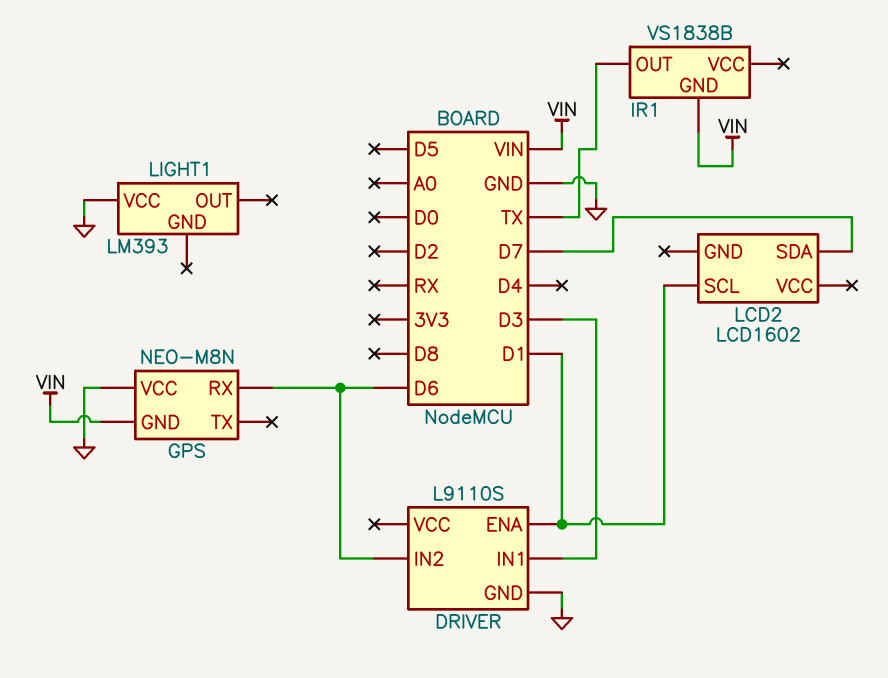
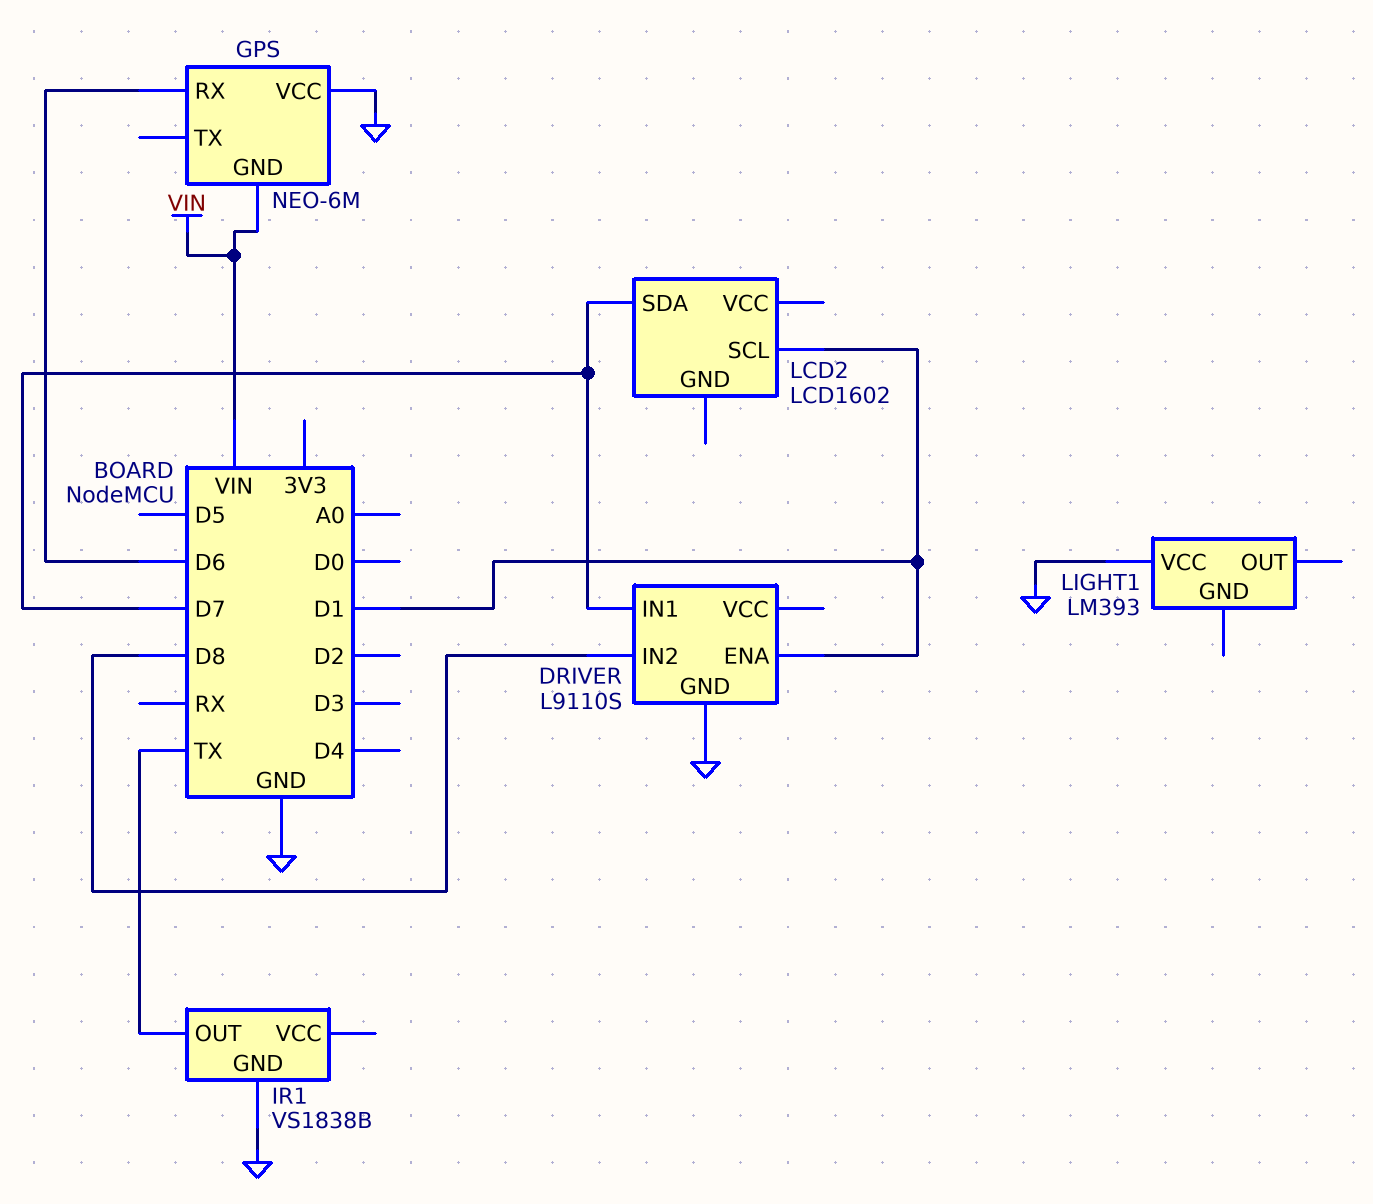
DRIVER pin IN1: D3 -> D7
DRIVER pin IN2: D6 -> D8
GPS: NEO-M8N -> NEO-6M
IR1 pin GND: VIN -> GND

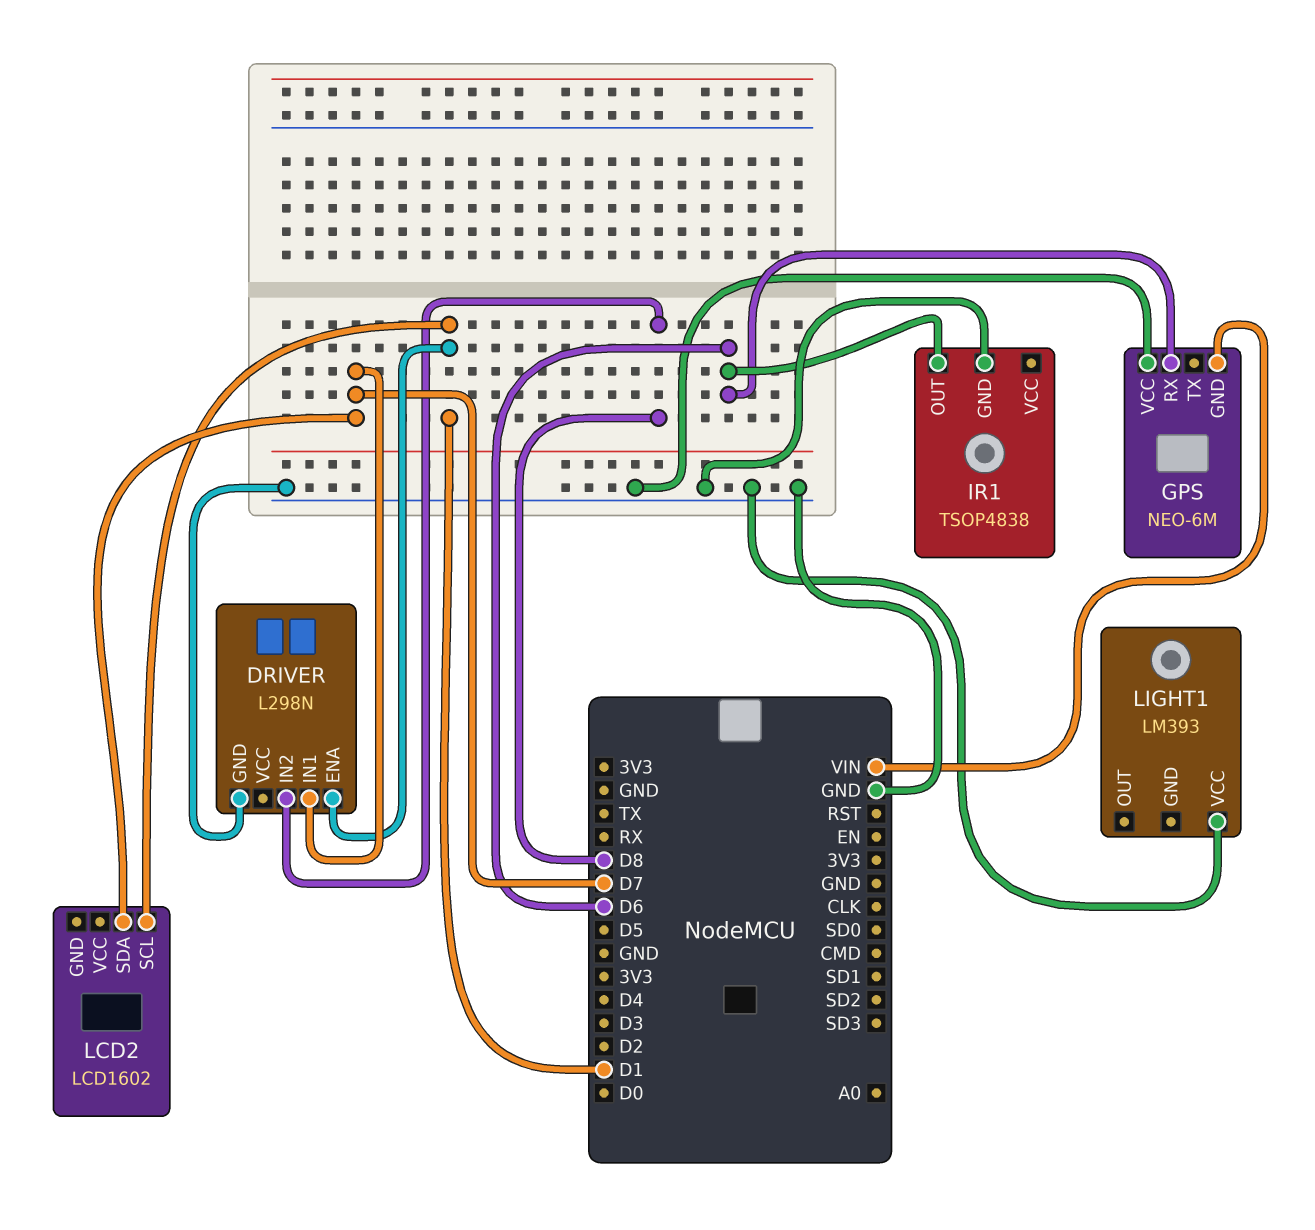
DRIVER: L9110S -> L298N
IR1: VS1838B -> TSOP4838
IR1 pin OUT: TX -> D6

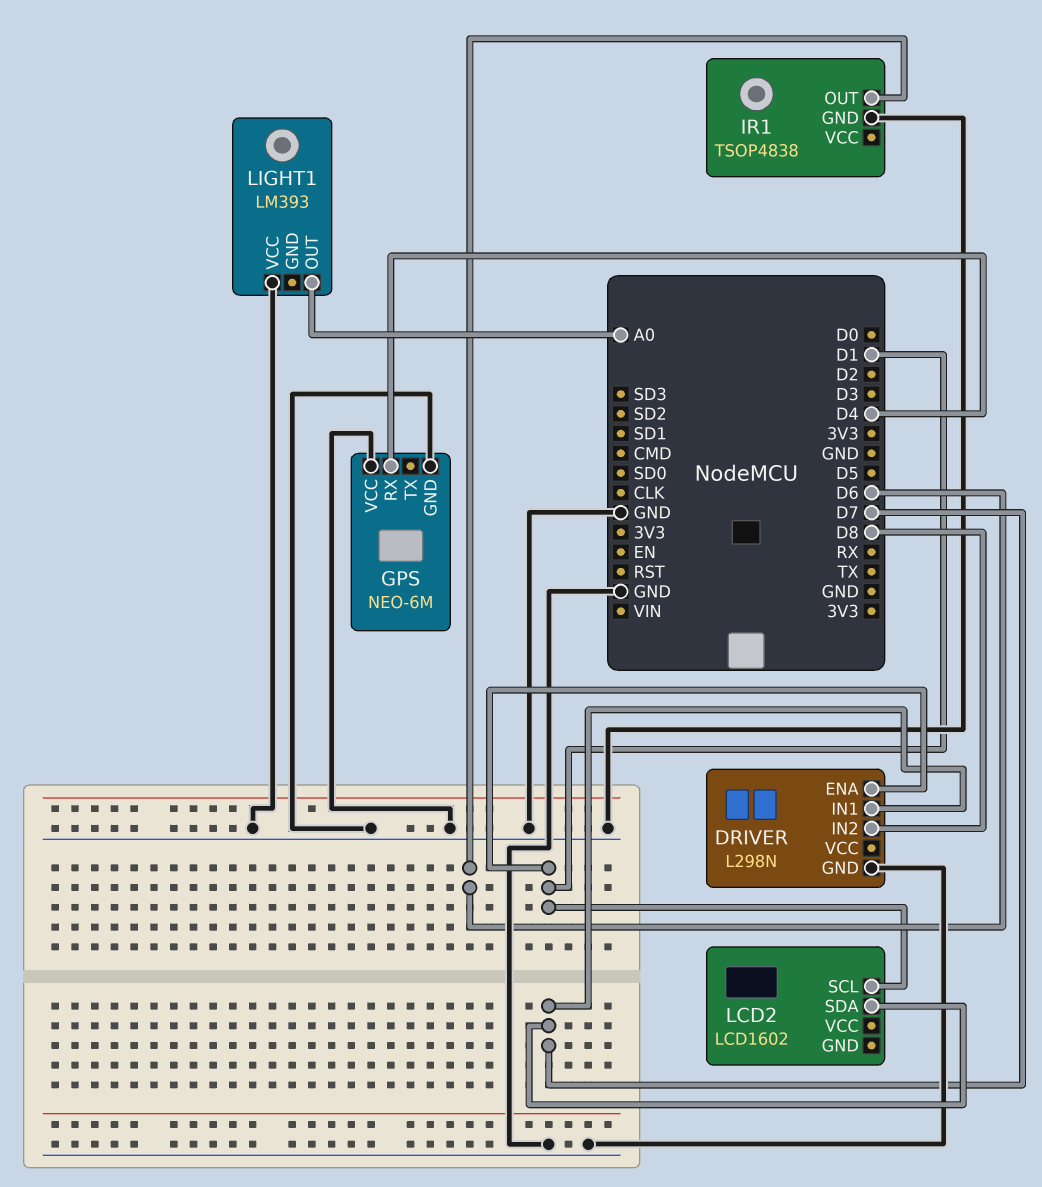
GPS pin GND: VIN -> GND
GPS pin RX: D6 -> D4
LIGHT1 pin OUT: none -> A0

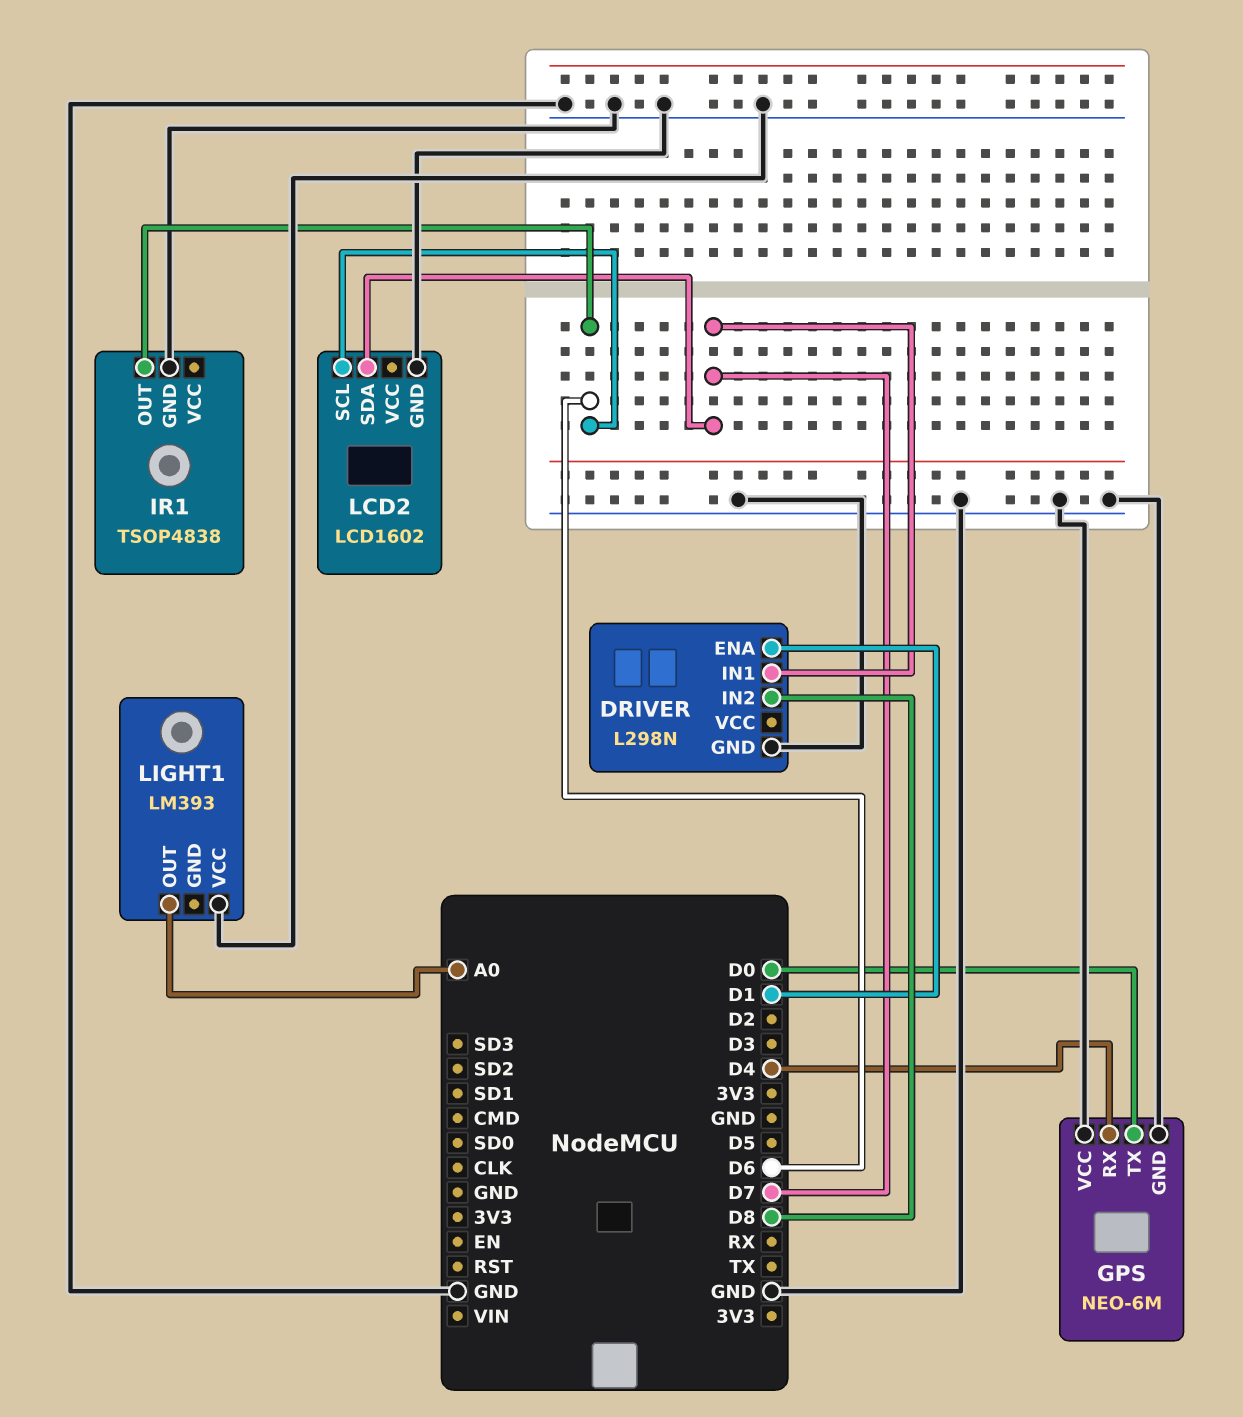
GPS pin TX: none -> D0
LCD2 pin GND: none -> GND
LCD2 pin SCL: D1 -> D6

